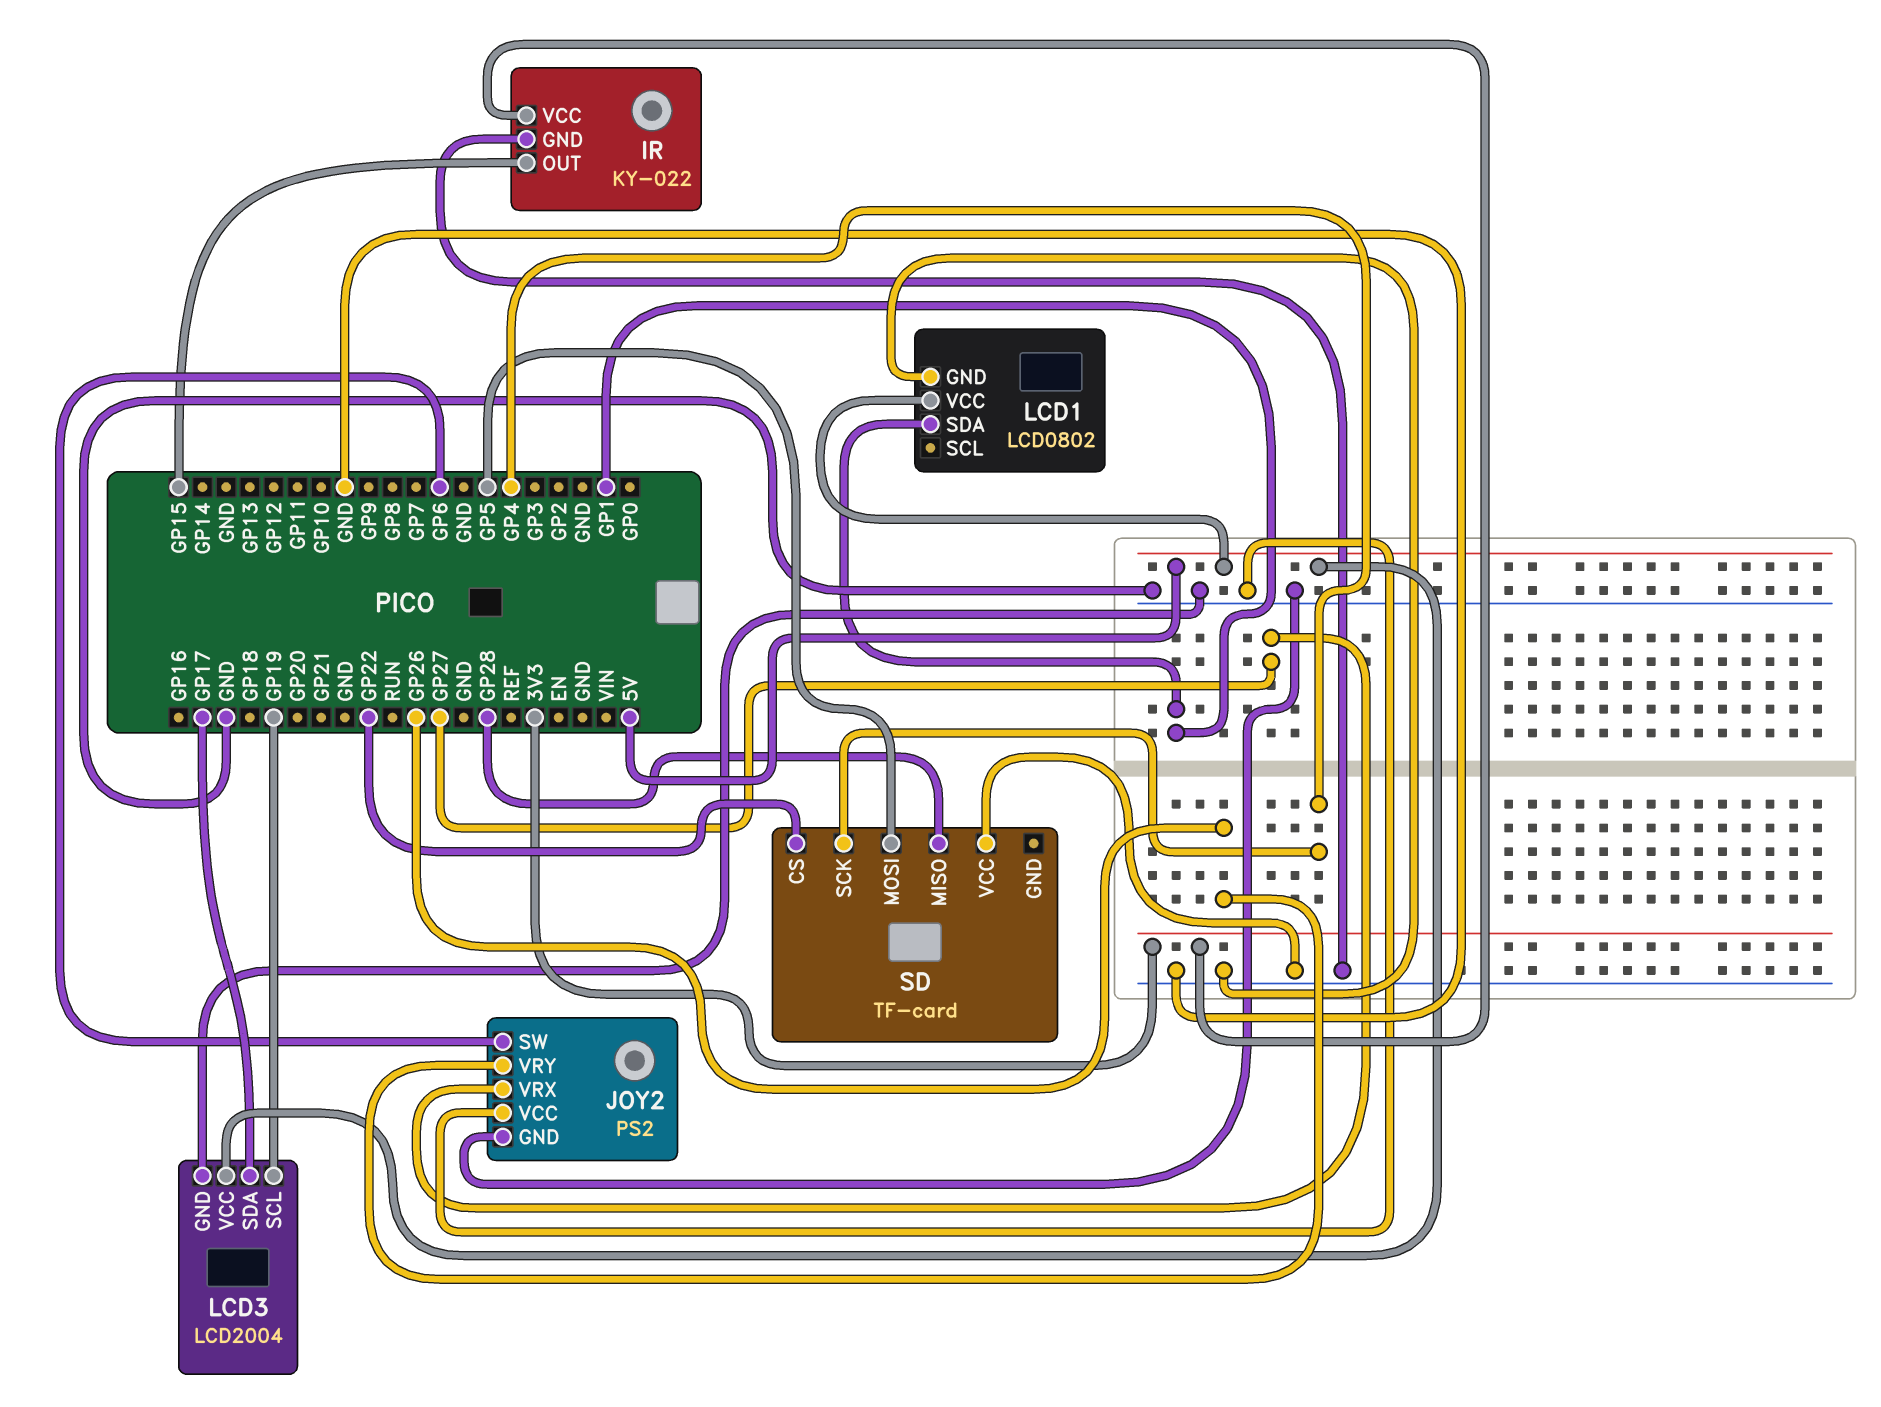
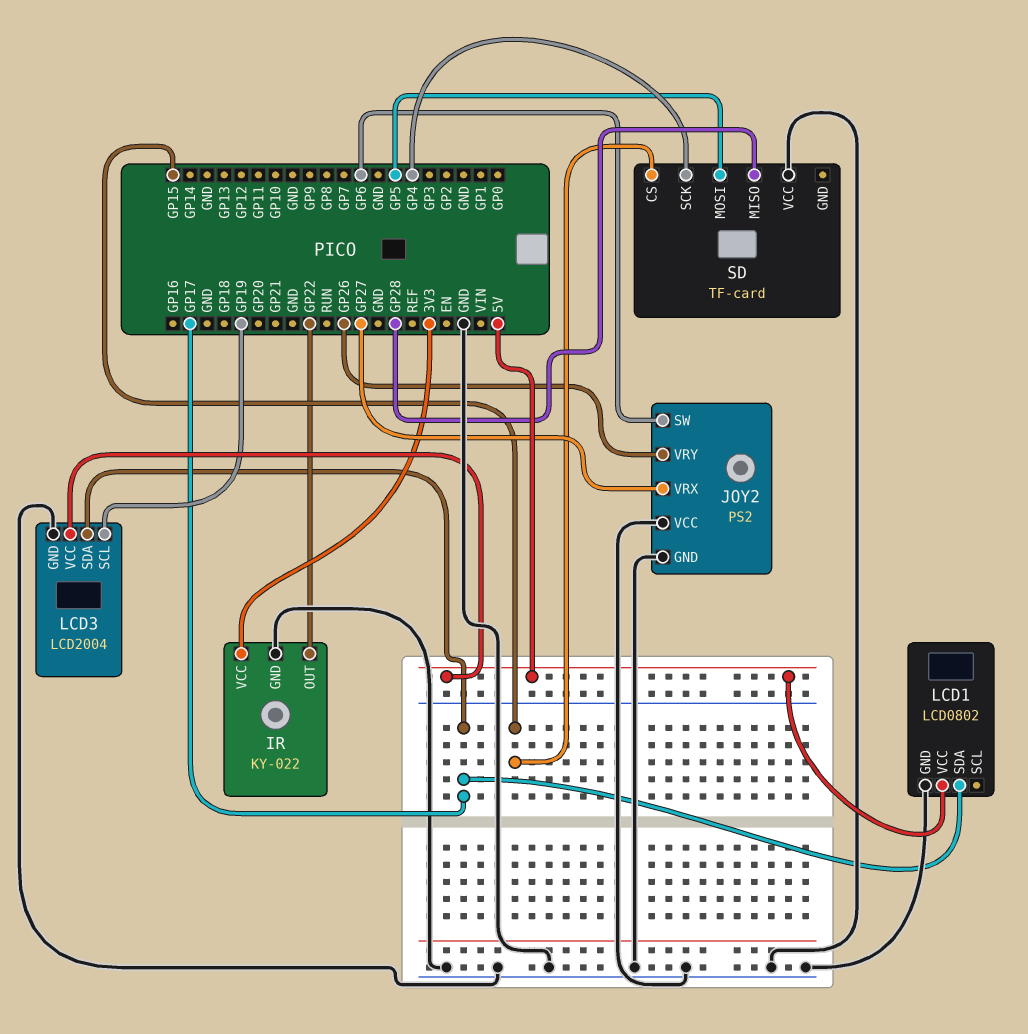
IR pin OUT: GP15 -> GP22
LCD1 pin SDA: GP1 -> GP17
SD pin CS: GP22 -> GP15

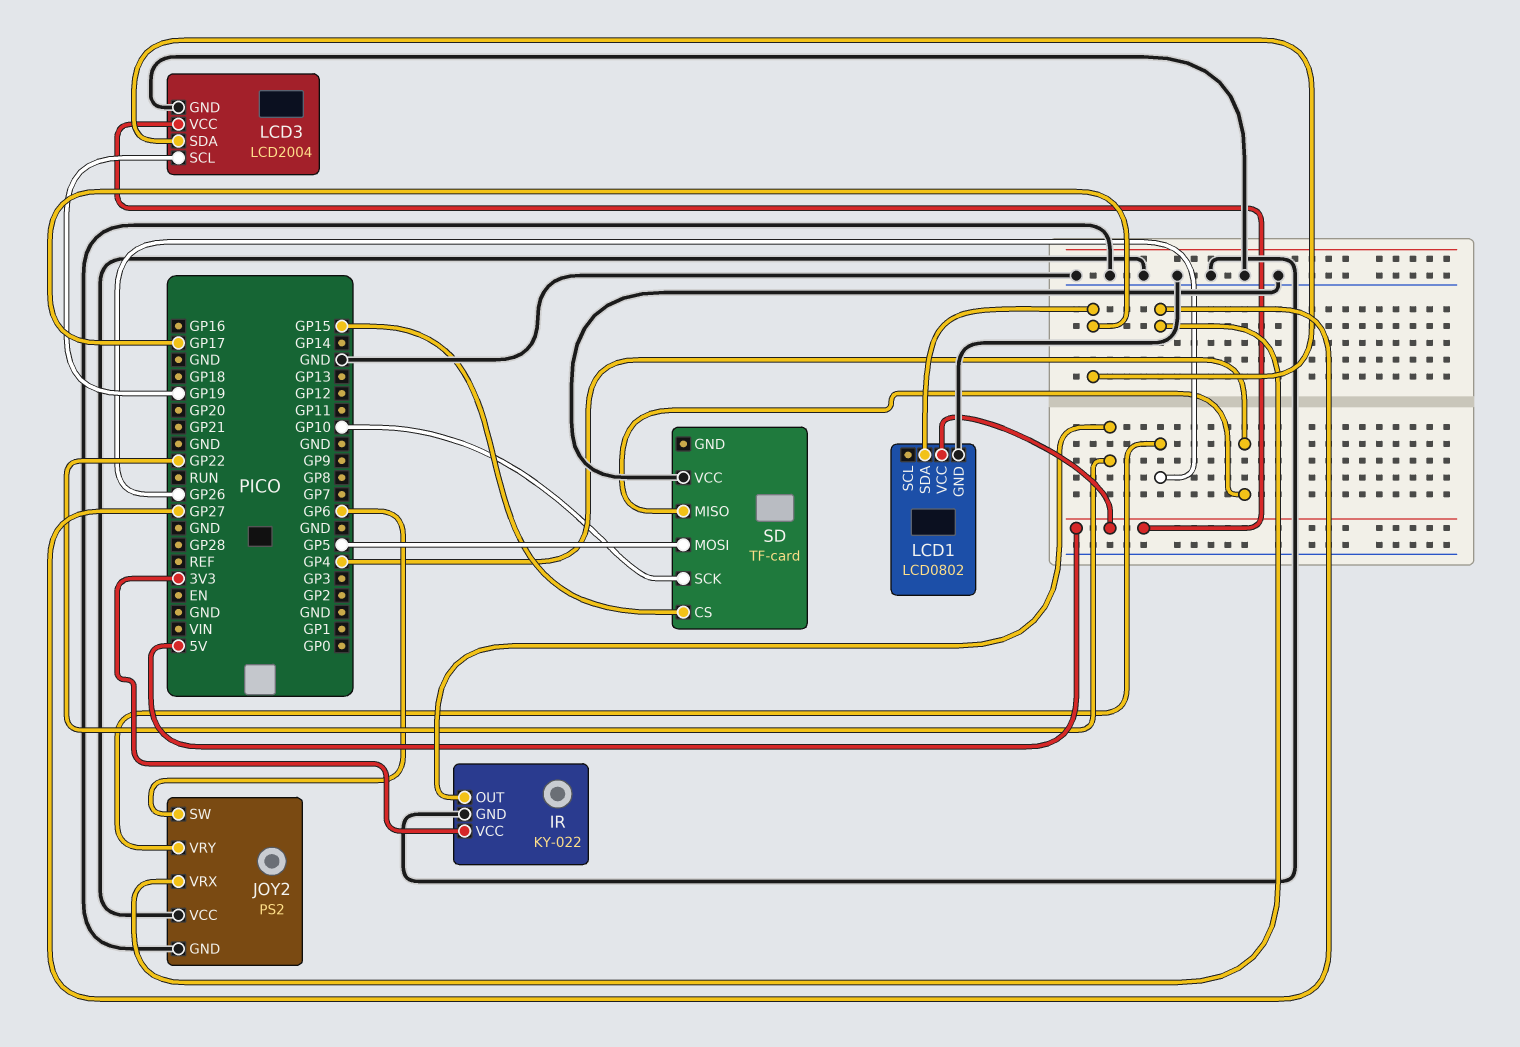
SD pin MISO: GP28 -> GP4
SD pin SCK: GP4 -> GP10

